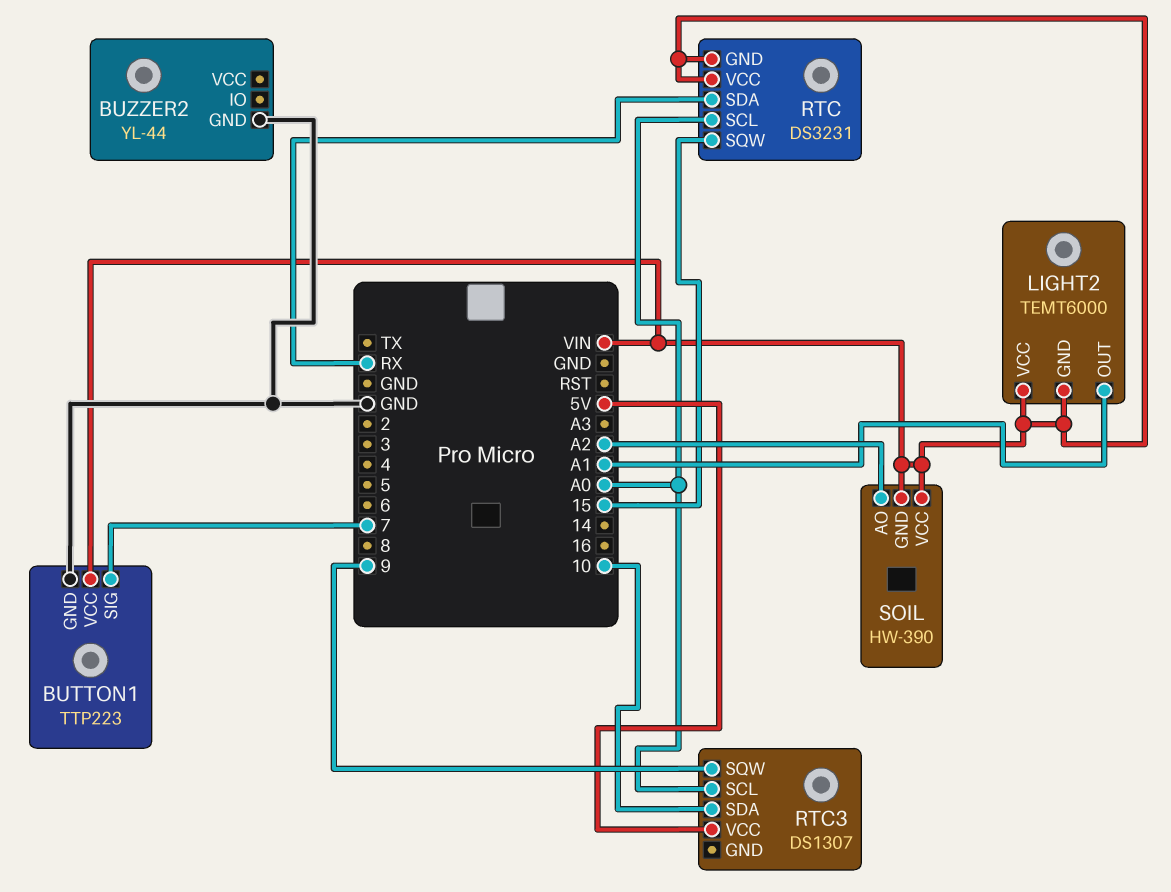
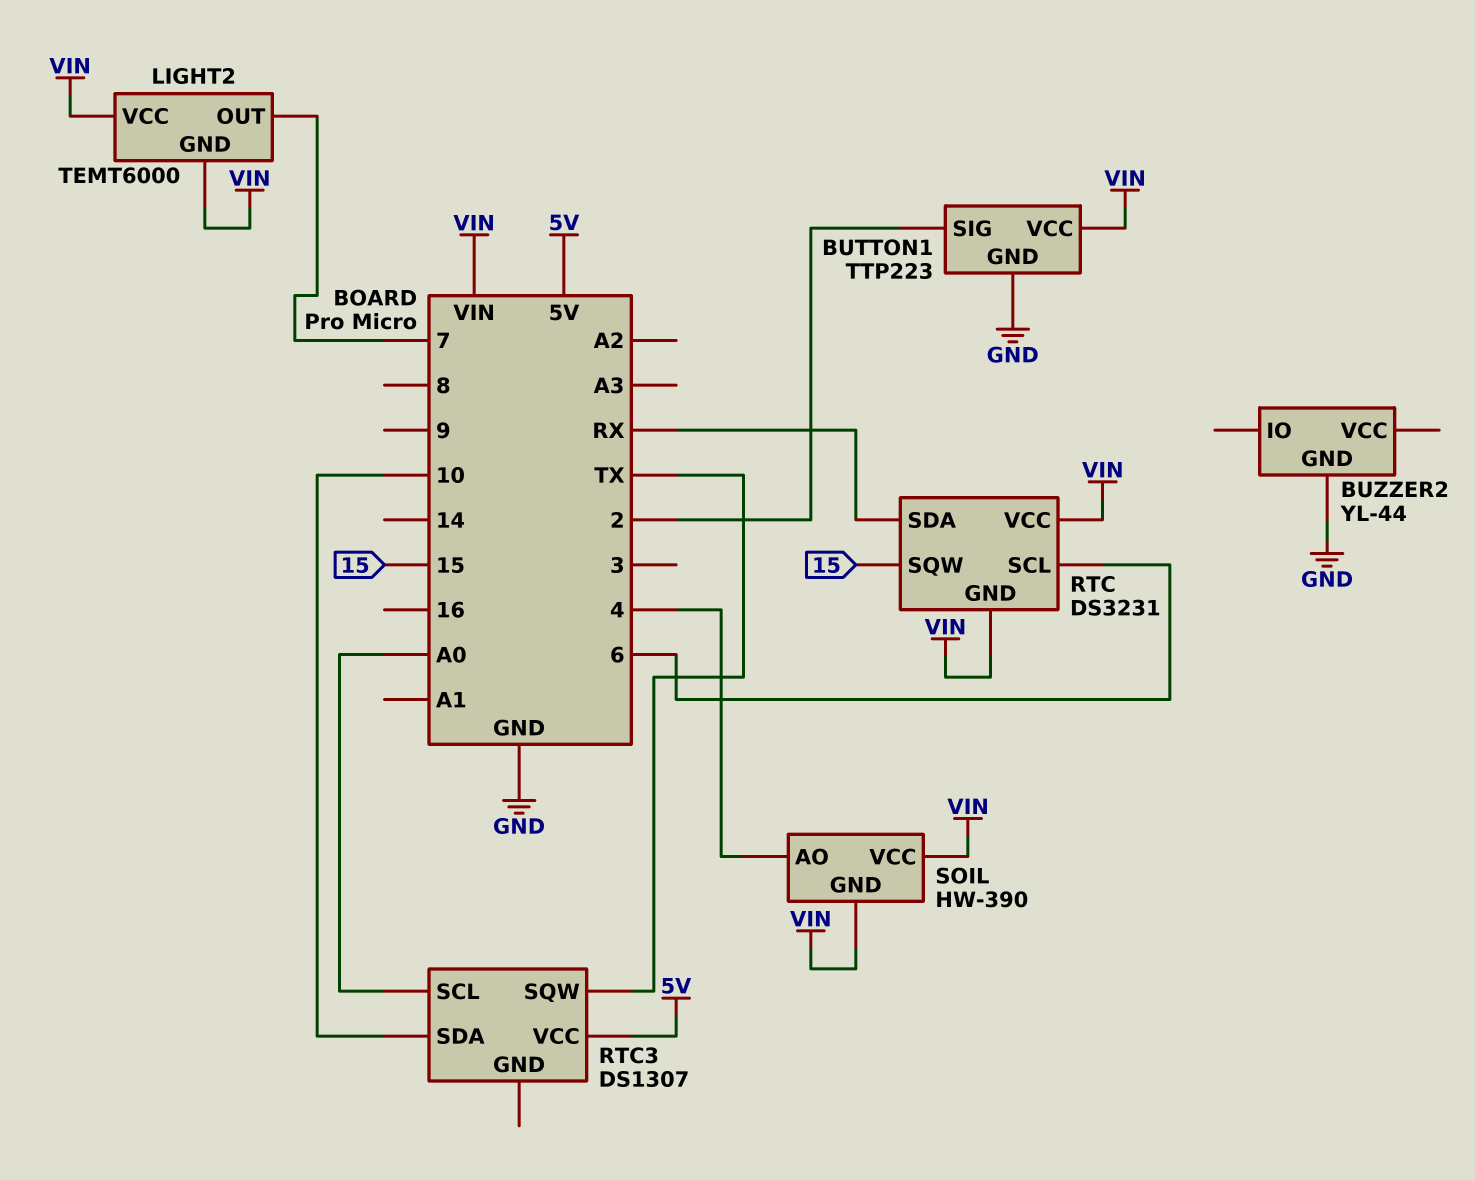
BUTTON1 pin SIG: 7 -> 2
LIGHT2 pin OUT: A1 -> 7
RTC pin SCL: A0 -> 6
RTC3 pin SQW: 9 -> TX
SOIL pin AO: A2 -> 4

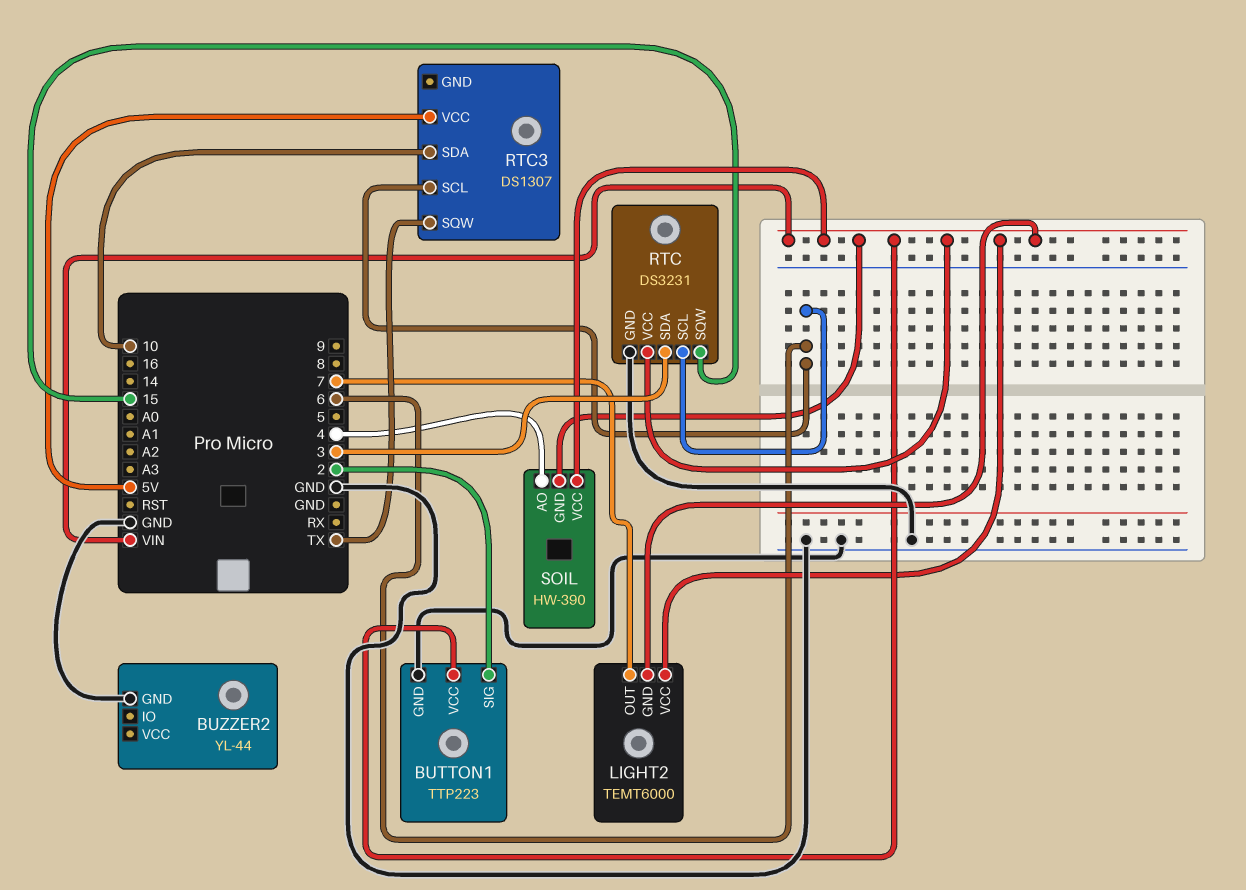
RTC pin GND: VIN -> GND
RTC pin SDA: RX -> 3
RTC3 pin SCL: A0 -> 6

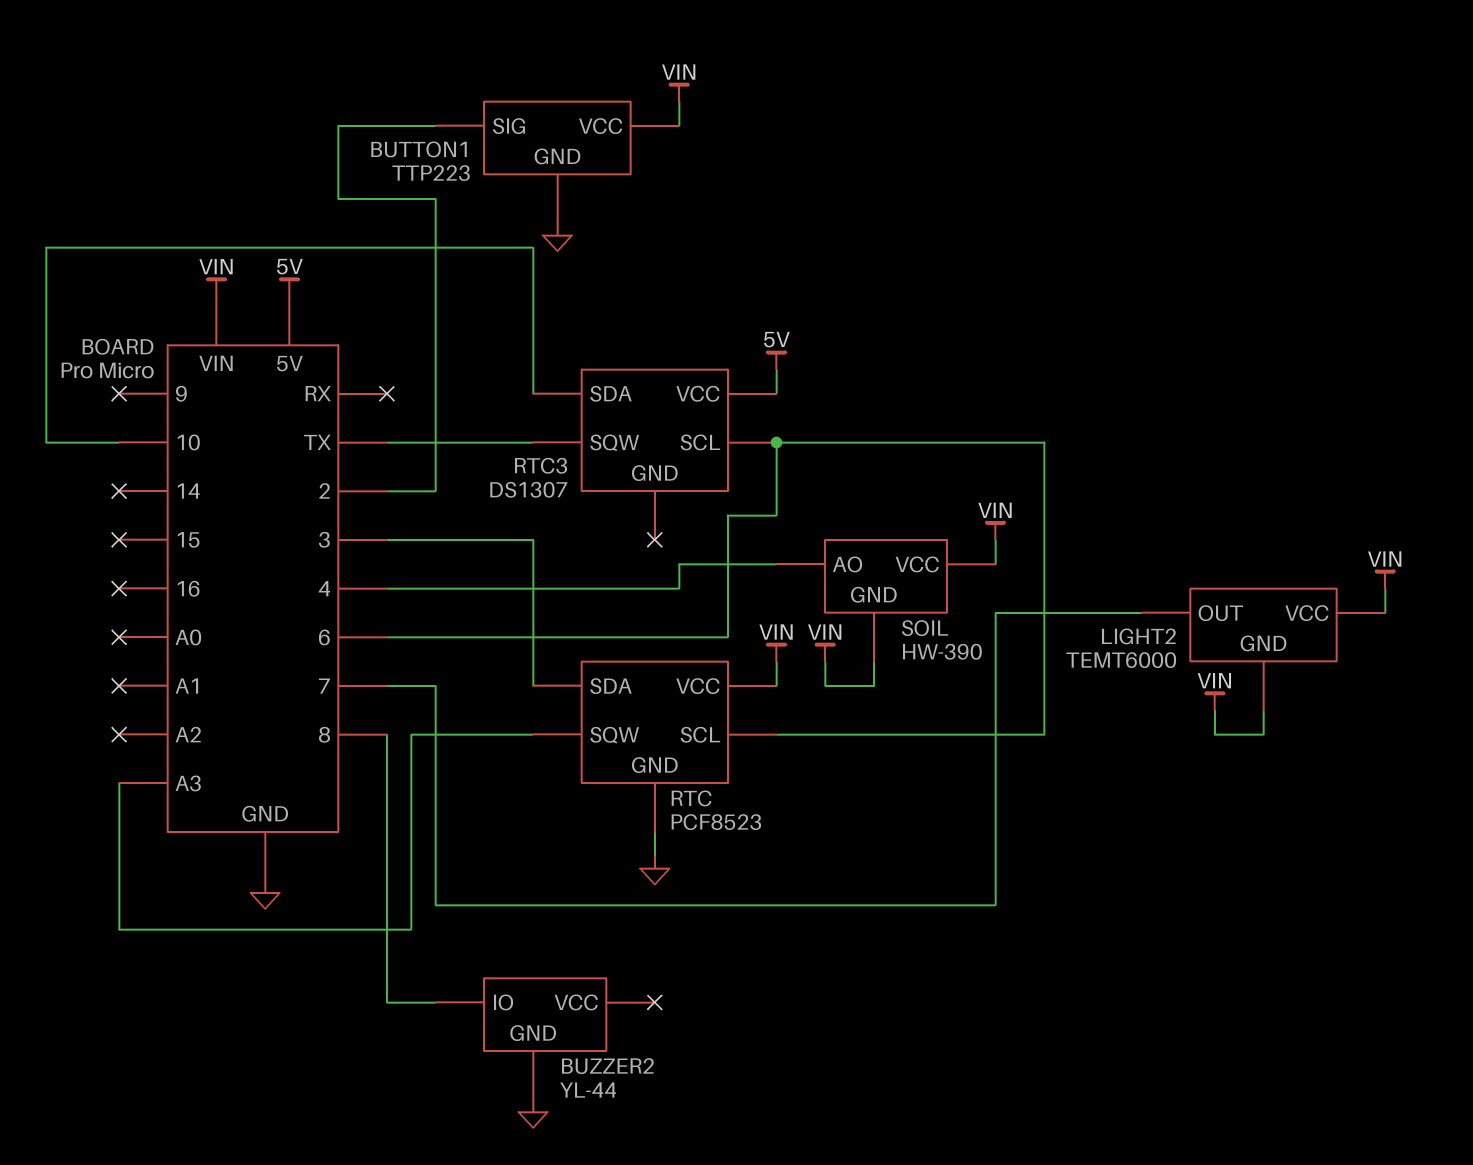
BUZZER2 pin IO: none -> 8
RTC: DS3231 -> PCF8523
RTC pin SQW: 15 -> A3

